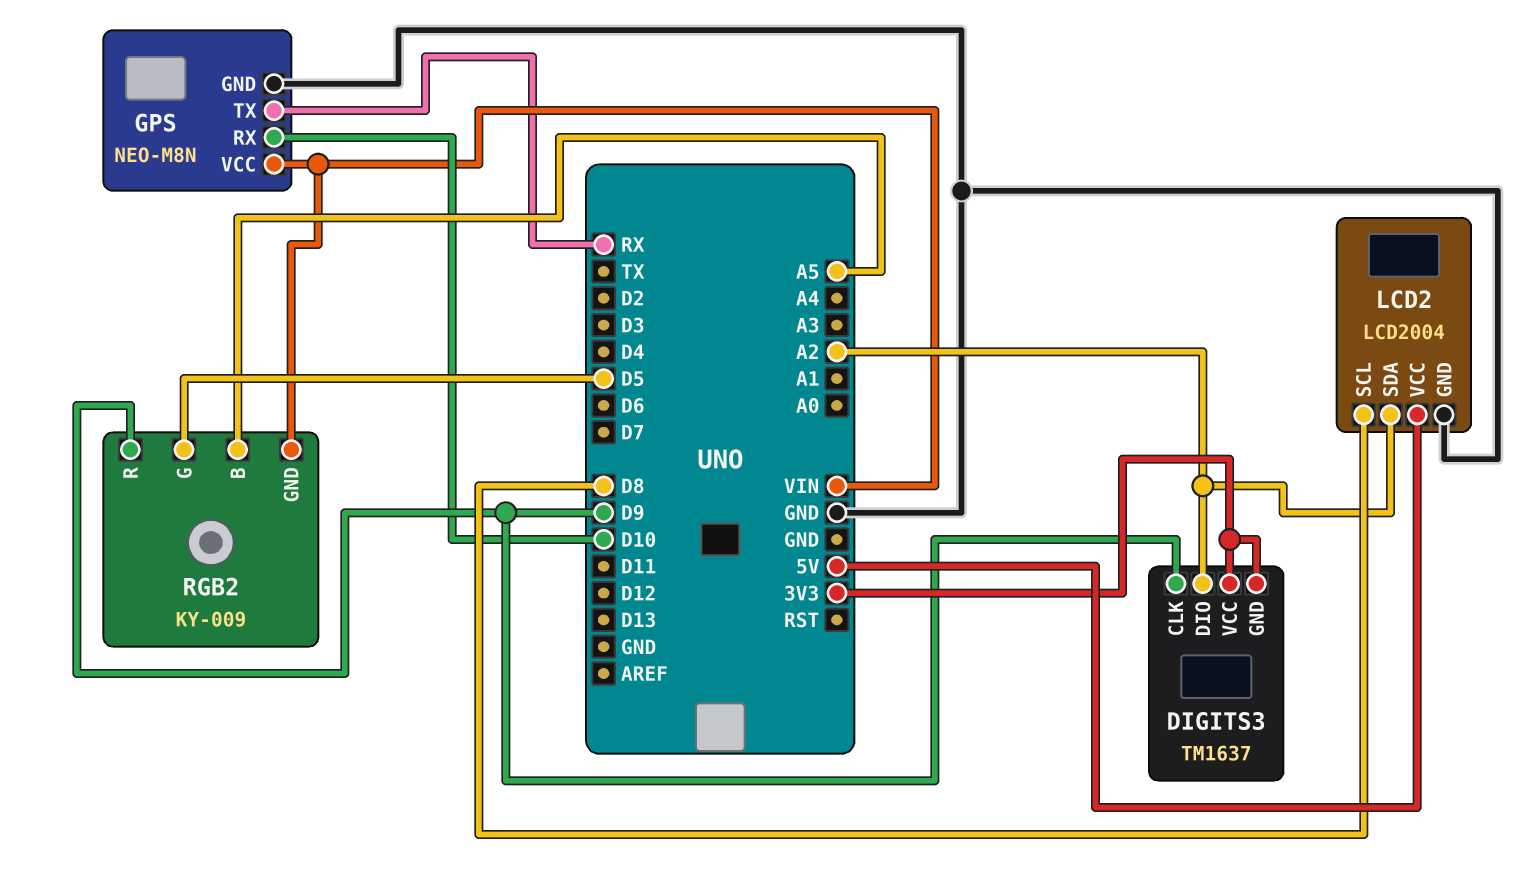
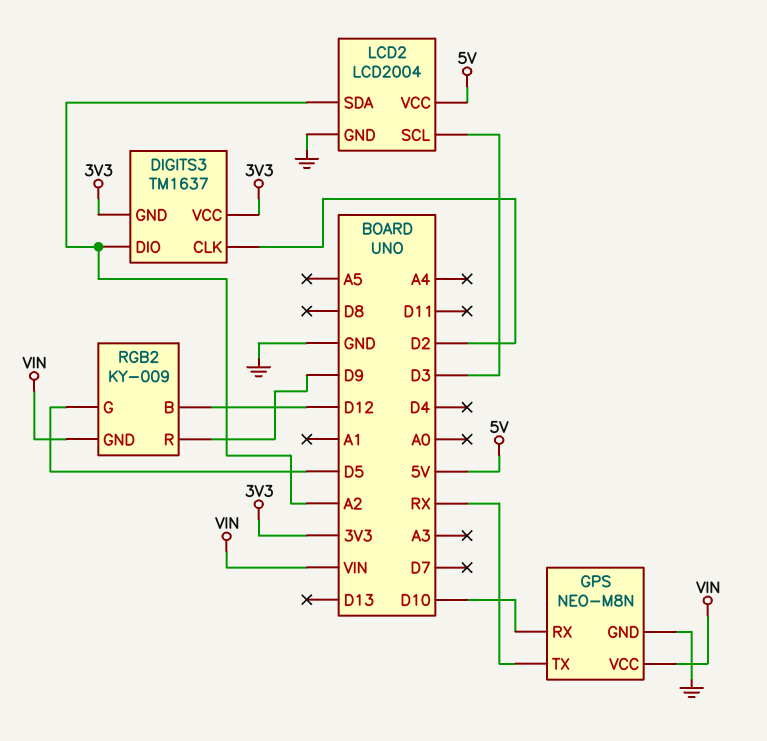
DIGITS3 pin CLK: D9 -> D2
LCD2 pin SCL: D8 -> D3
RGB2 pin B: A5 -> D12

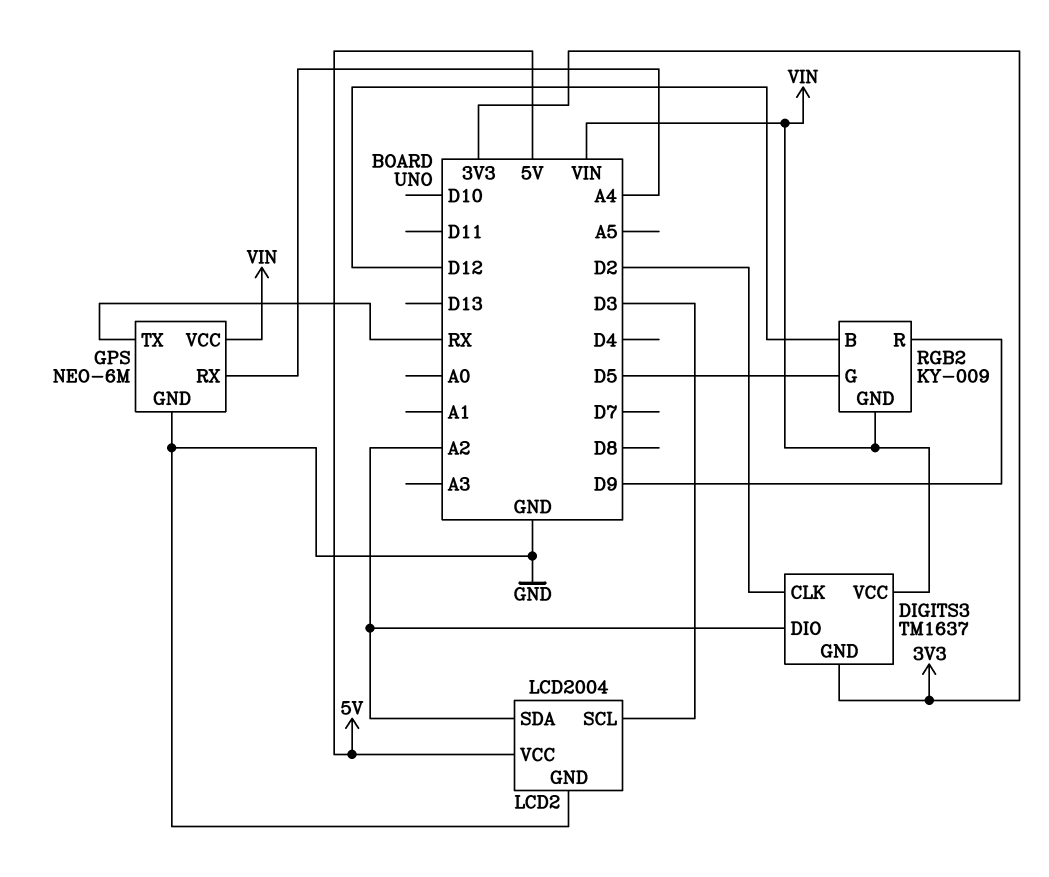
DIGITS3 pin VCC: 3V3 -> VIN
GPS: NEO-M8N -> NEO-6M
GPS pin RX: D10 -> A4

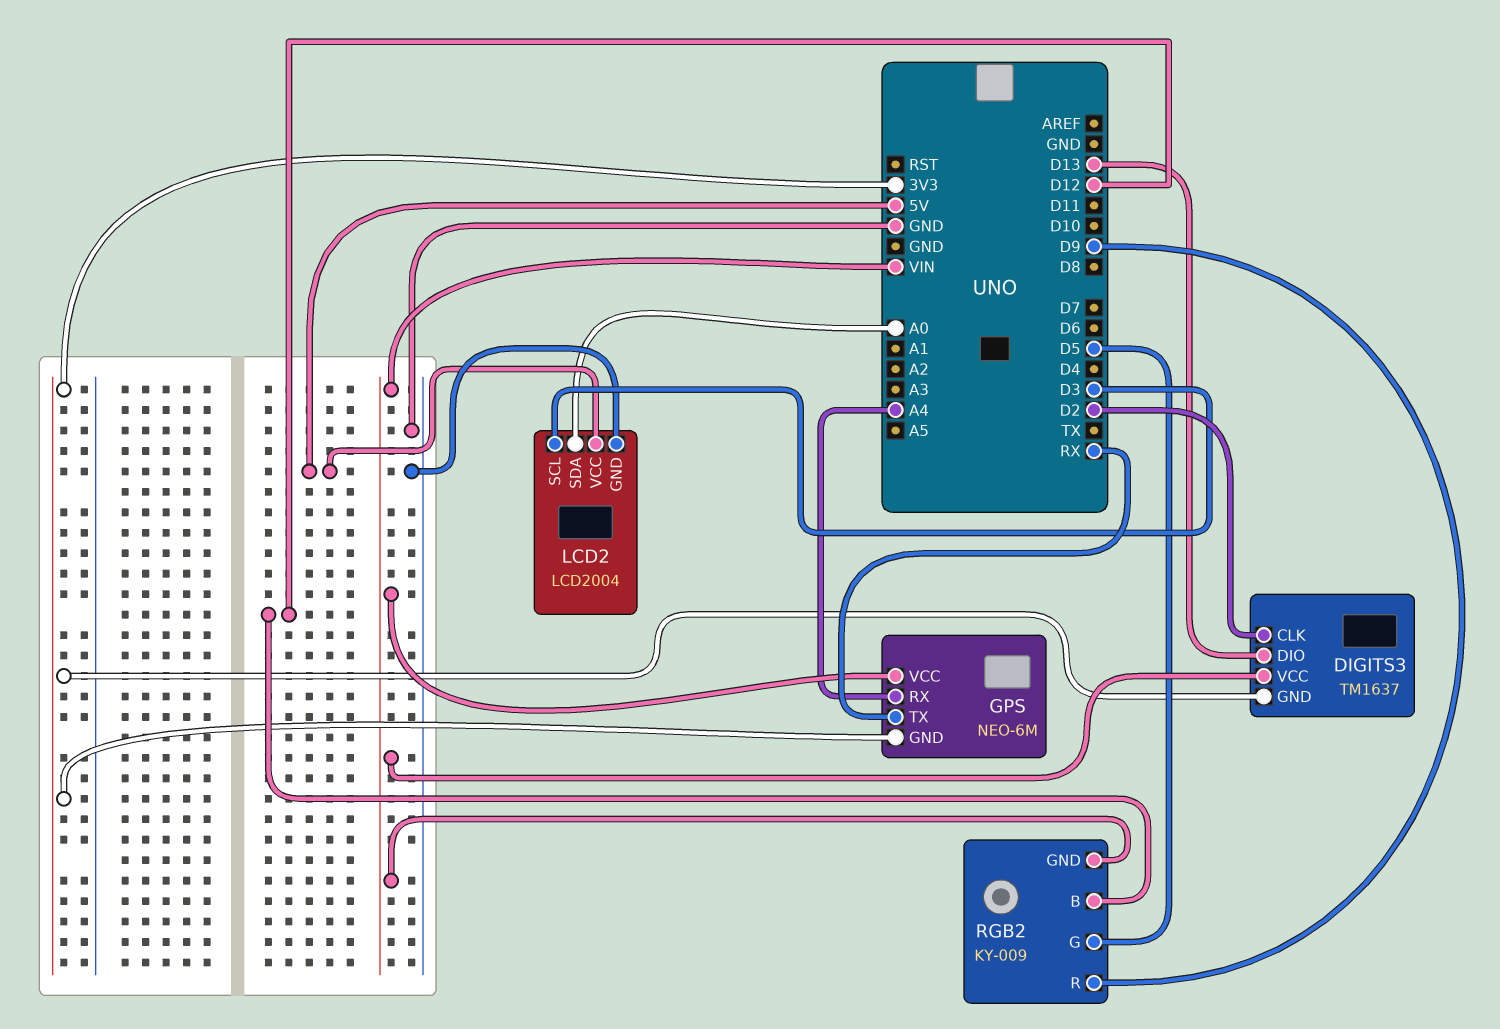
DIGITS3 pin DIO: A2 -> D13
GPS pin GND: GND -> 3V3
LCD2 pin SDA: A2 -> A0

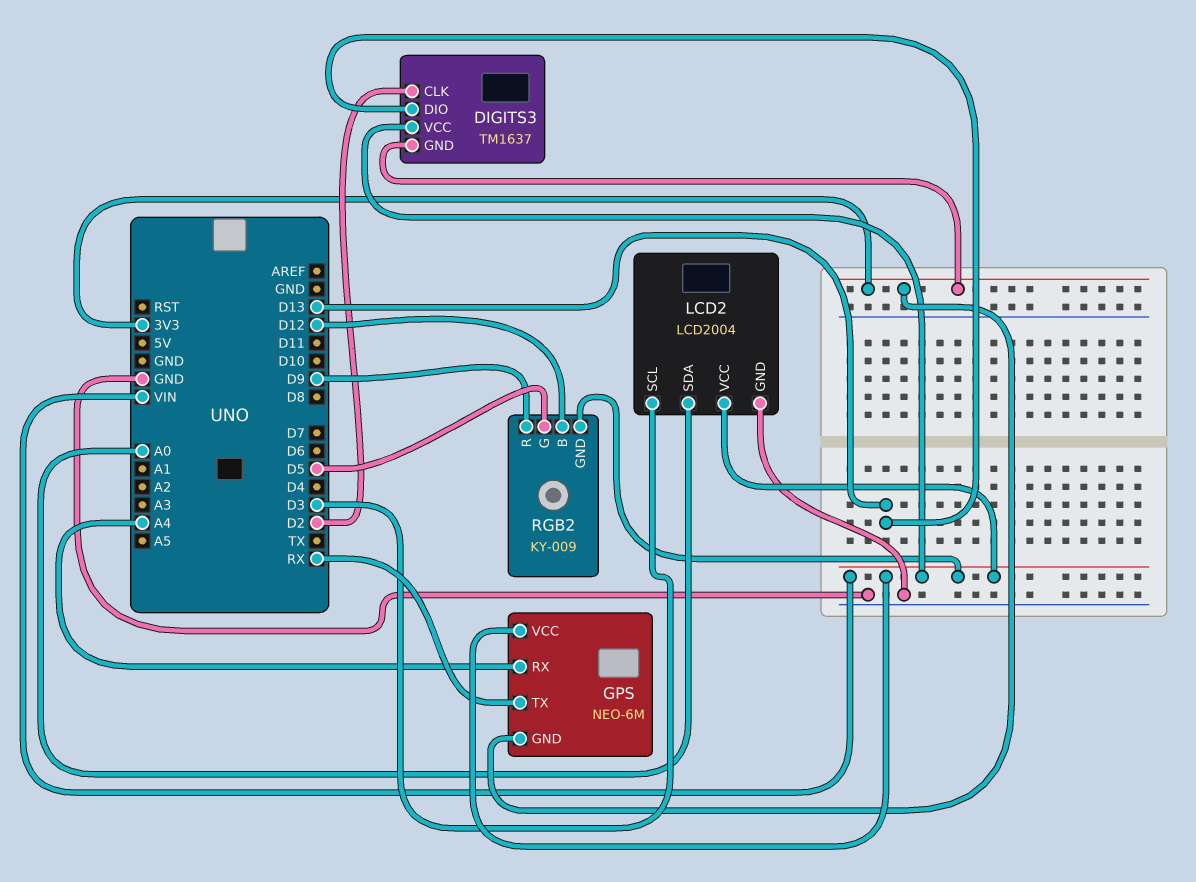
LCD2 pin VCC: 5V -> VIN

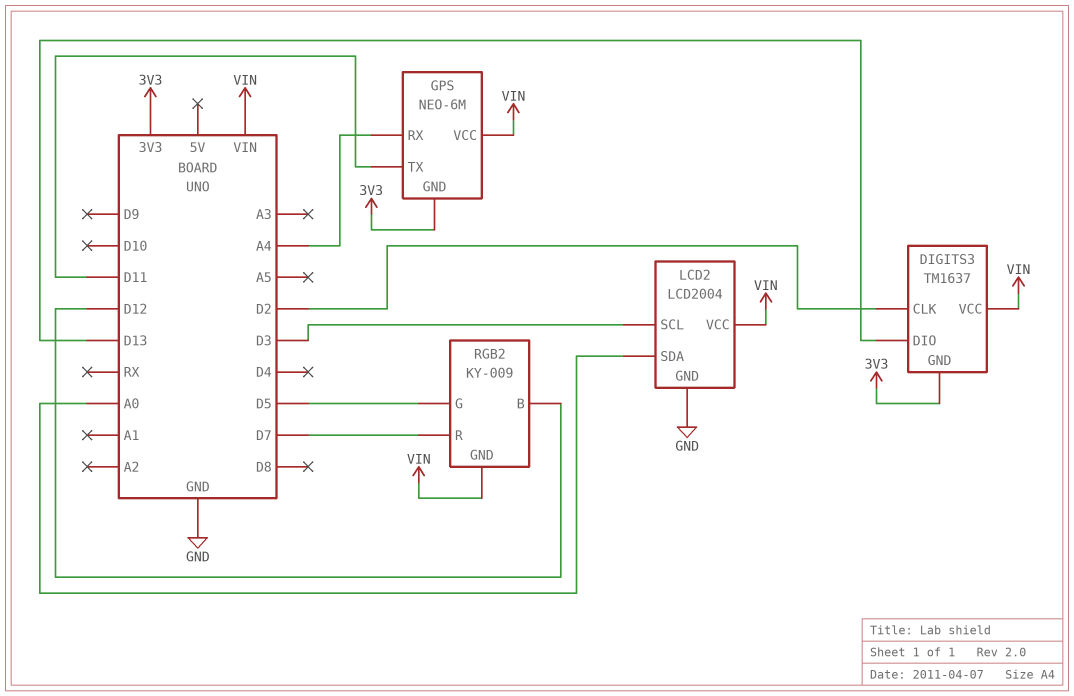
GPS pin TX: RX -> D11
RGB2 pin R: D9 -> D7

